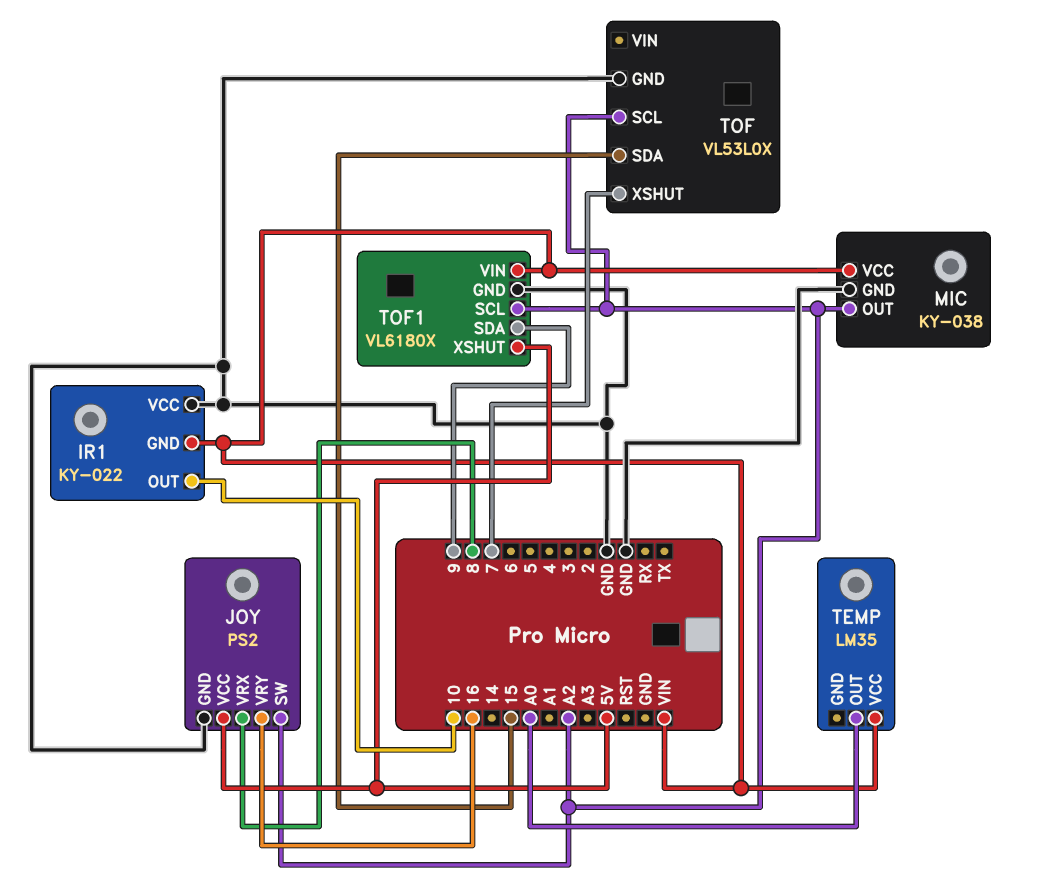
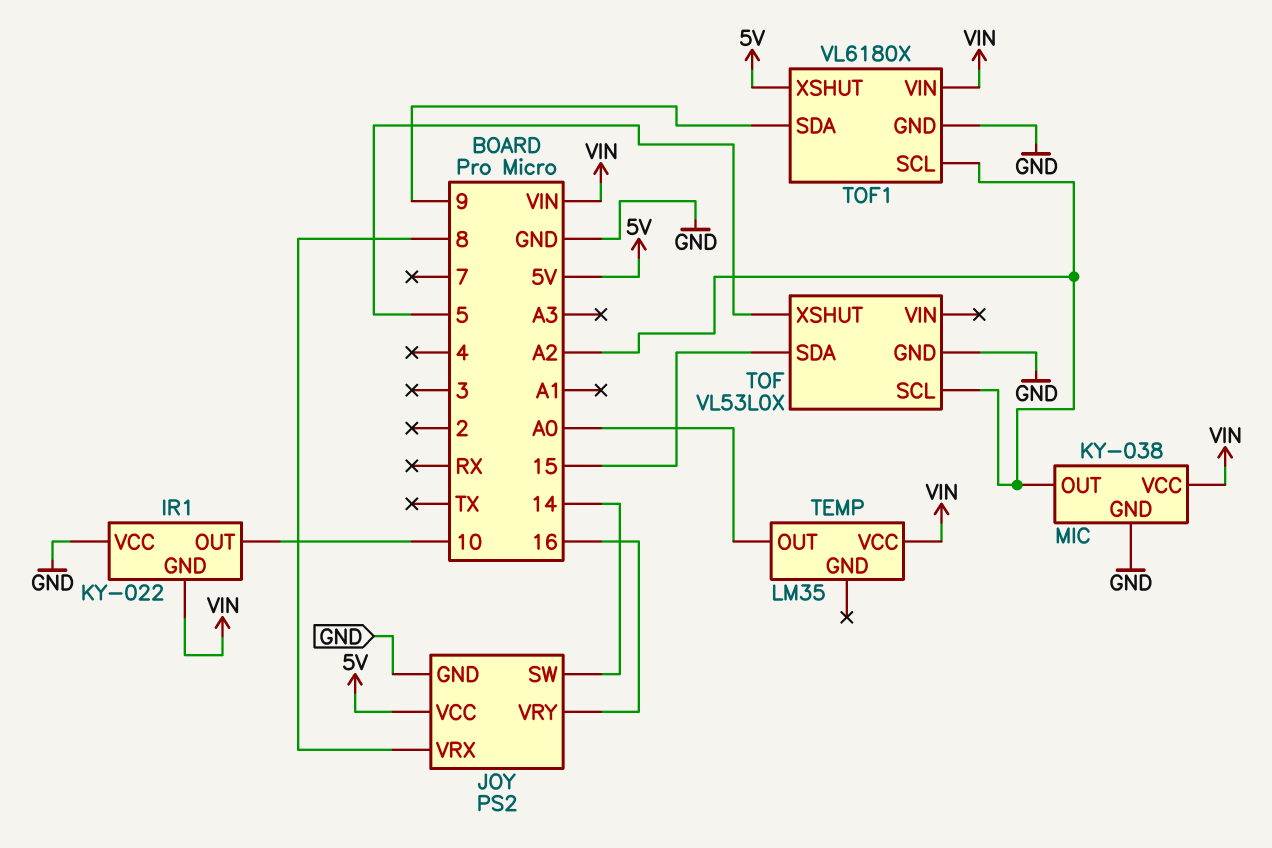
JOY pin SW: A2 -> 14
TOF pin XSHUT: 7 -> 5

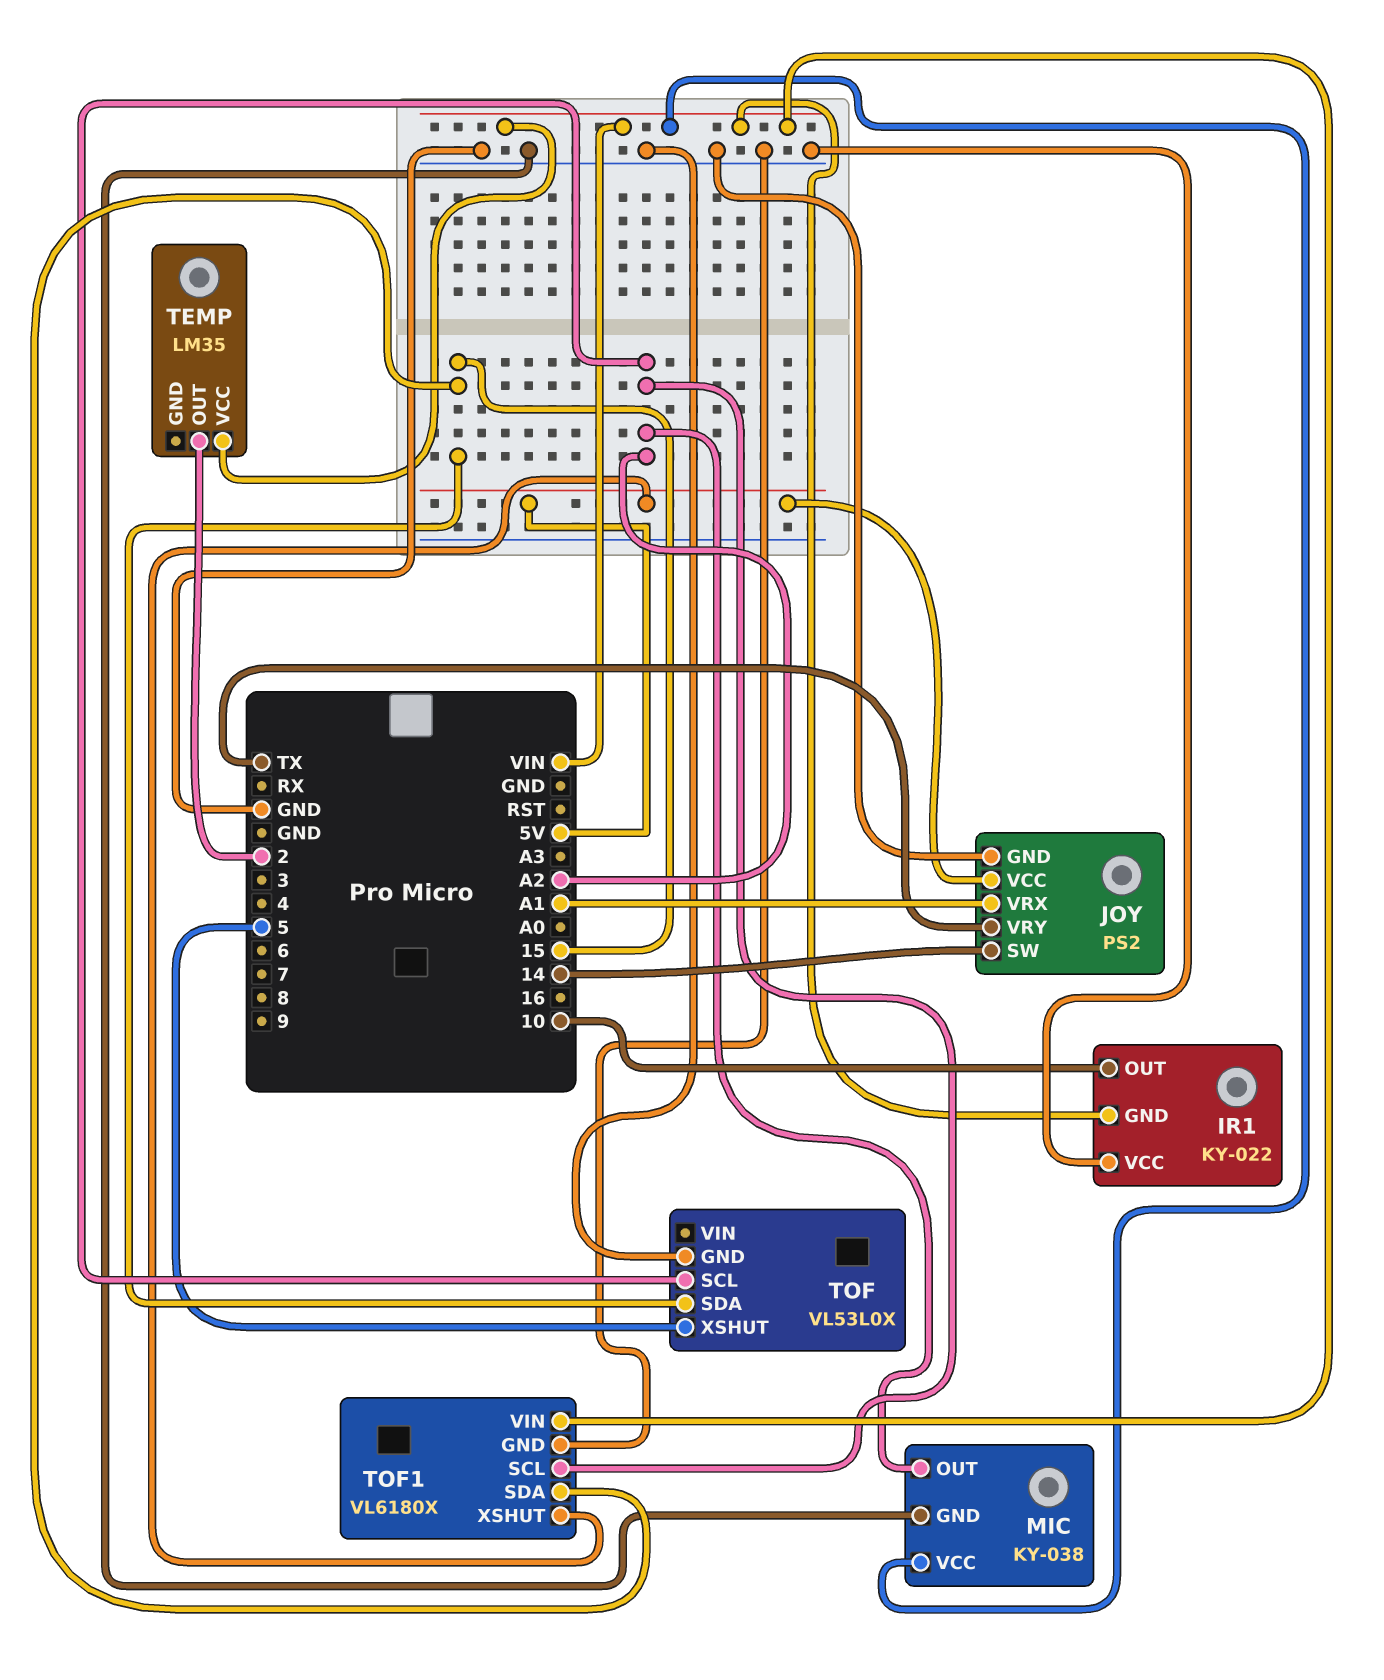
JOY pin VRX: 8 -> A1
JOY pin VRY: 16 -> TX
TEMP pin OUT: A0 -> 2
TOF1 pin SDA: 9 -> 15

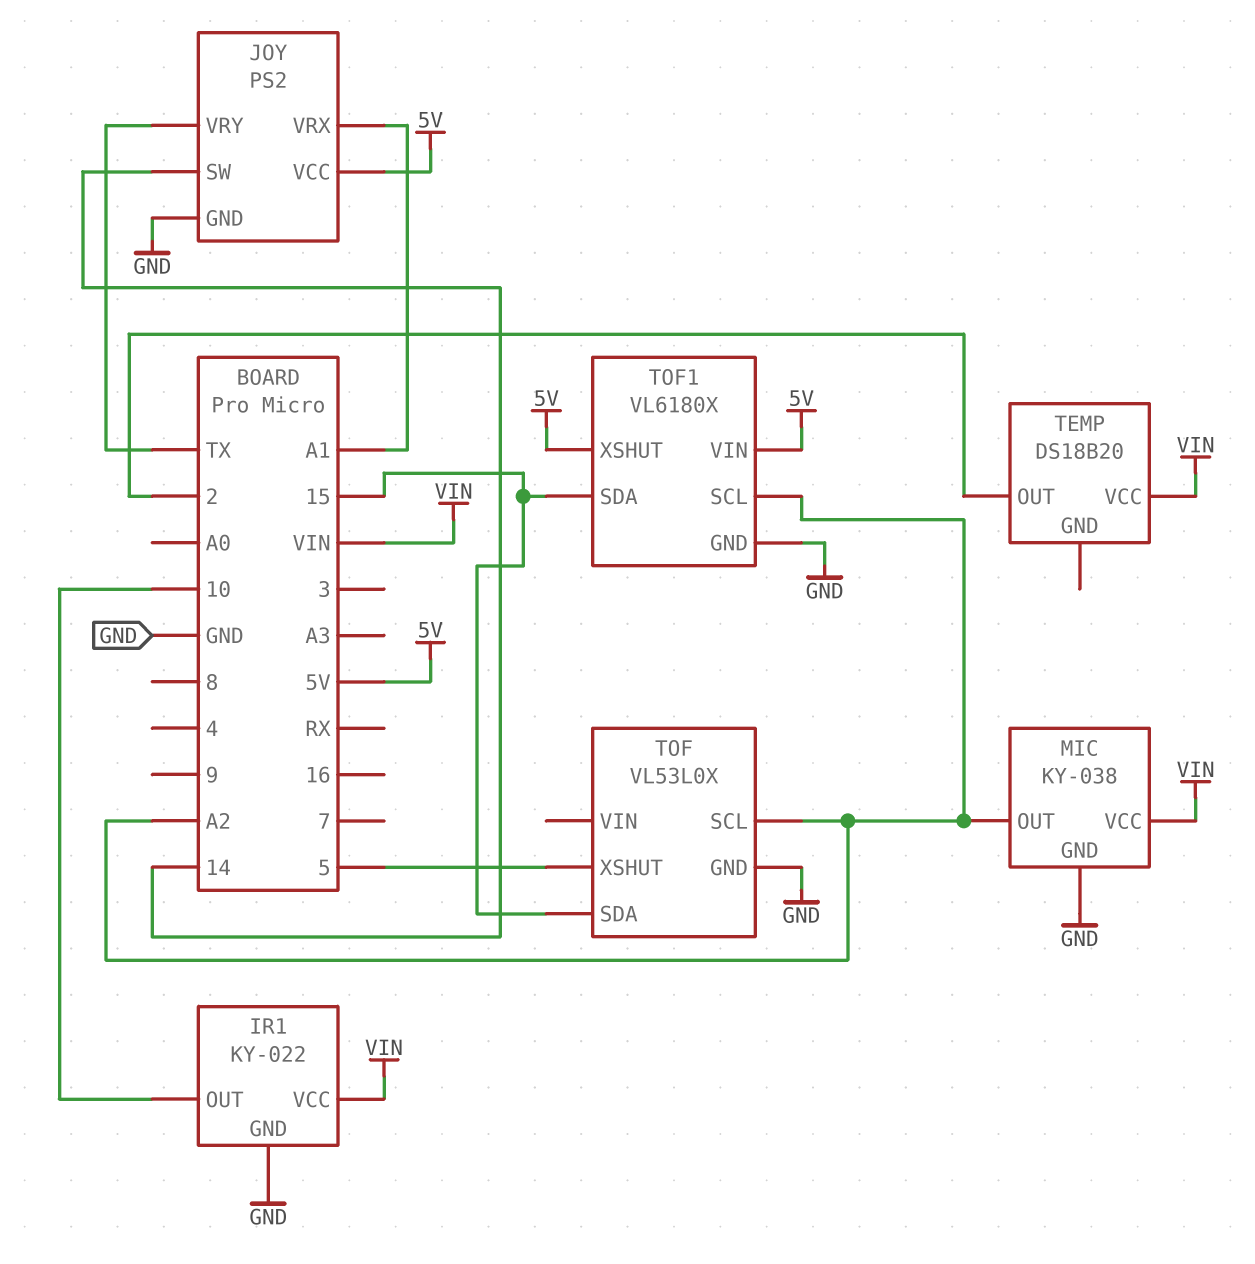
IR1 pin GND: VIN -> GND
IR1 pin VCC: GND -> VIN
TEMP: LM35 -> DS18B20
TOF1 pin VIN: VIN -> 5V

